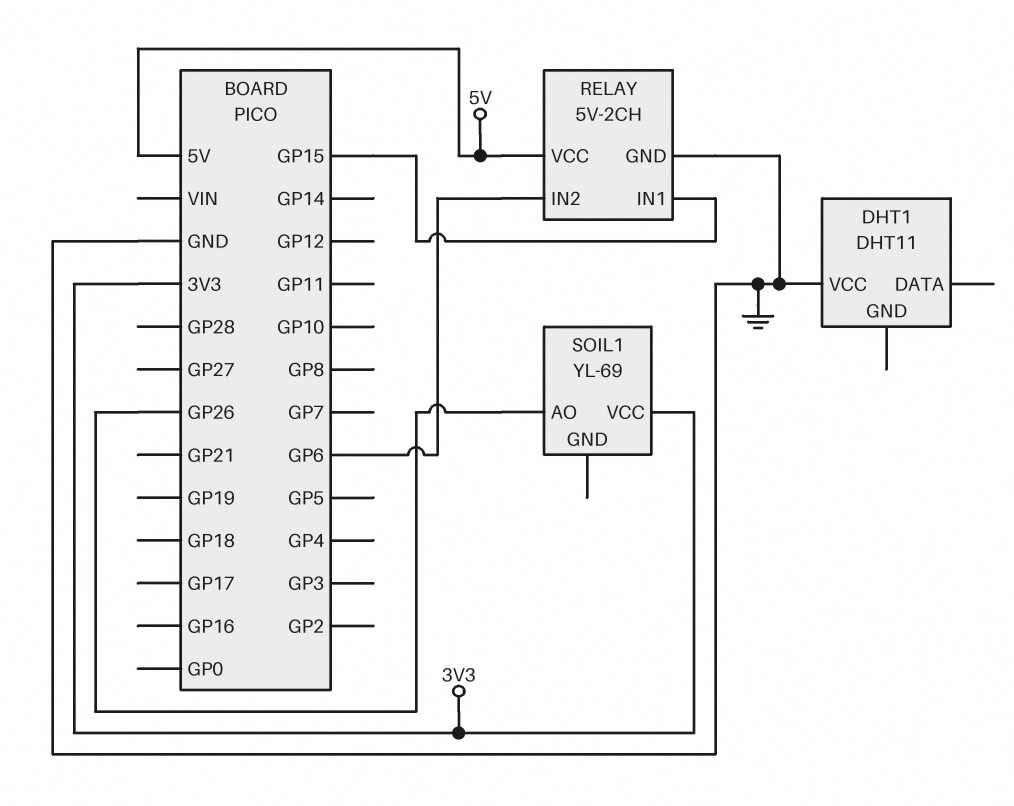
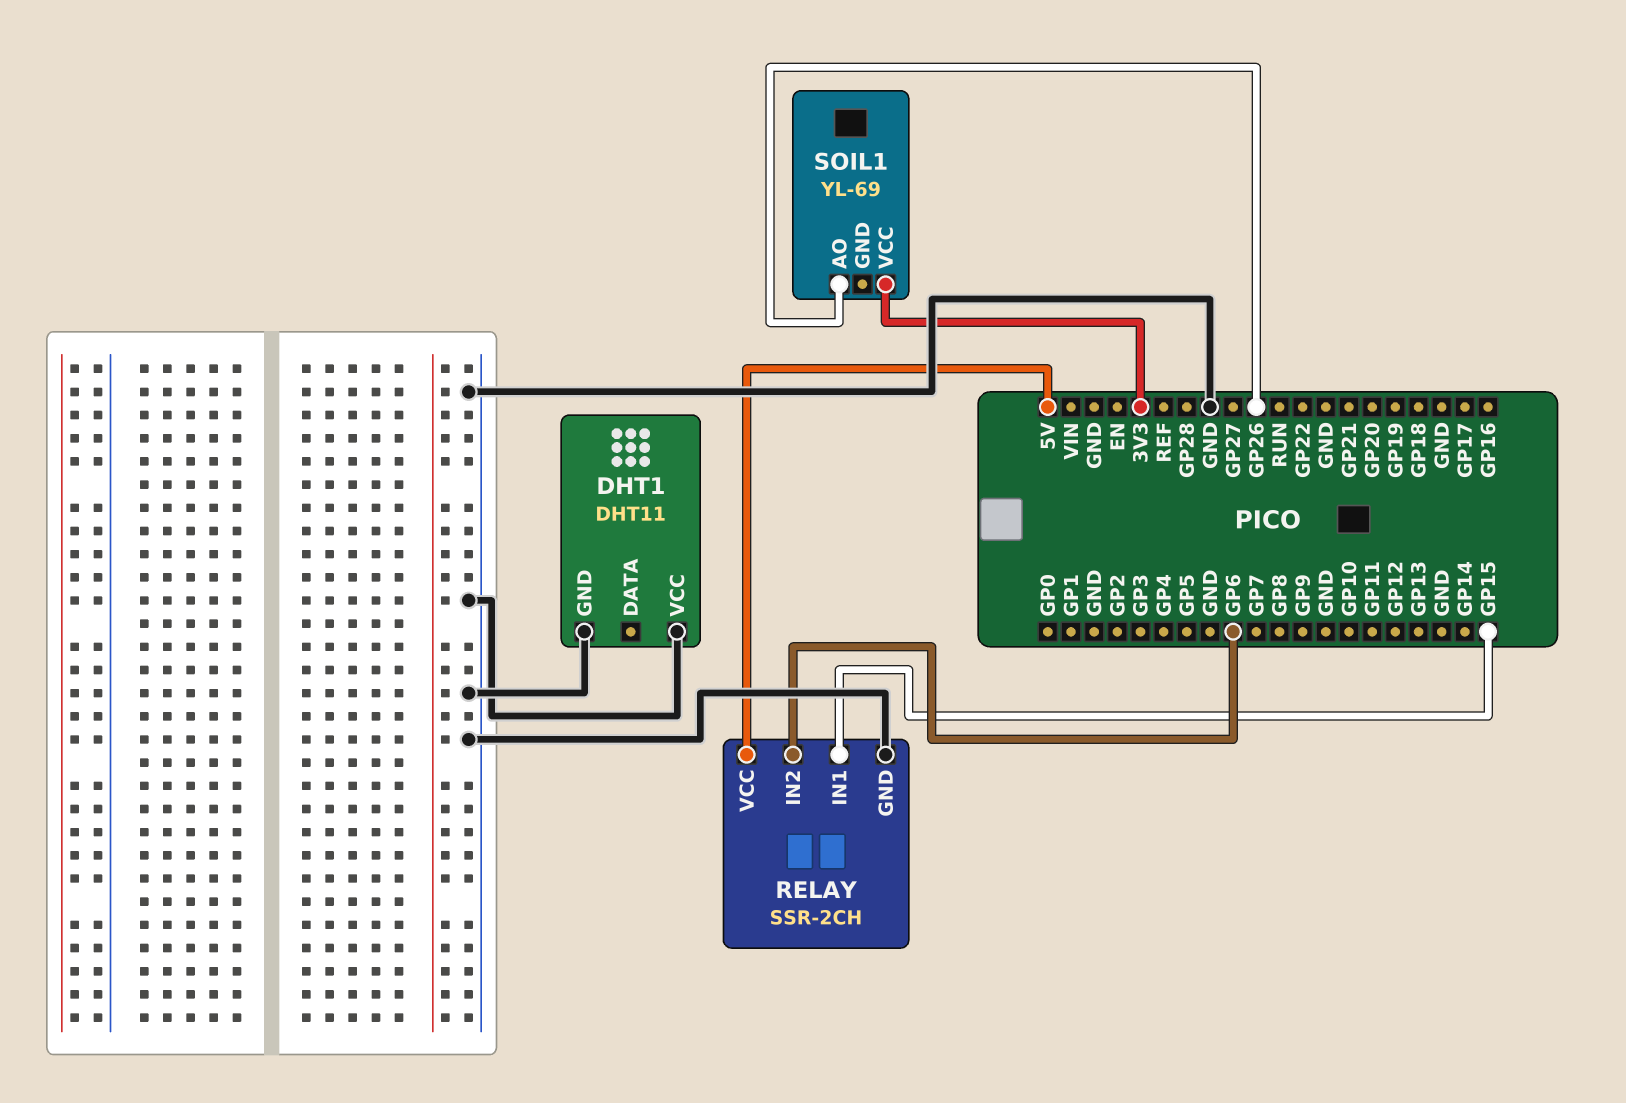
DHT1 pin GND: none -> GND
RELAY: 5V-2CH -> SSR-2CH

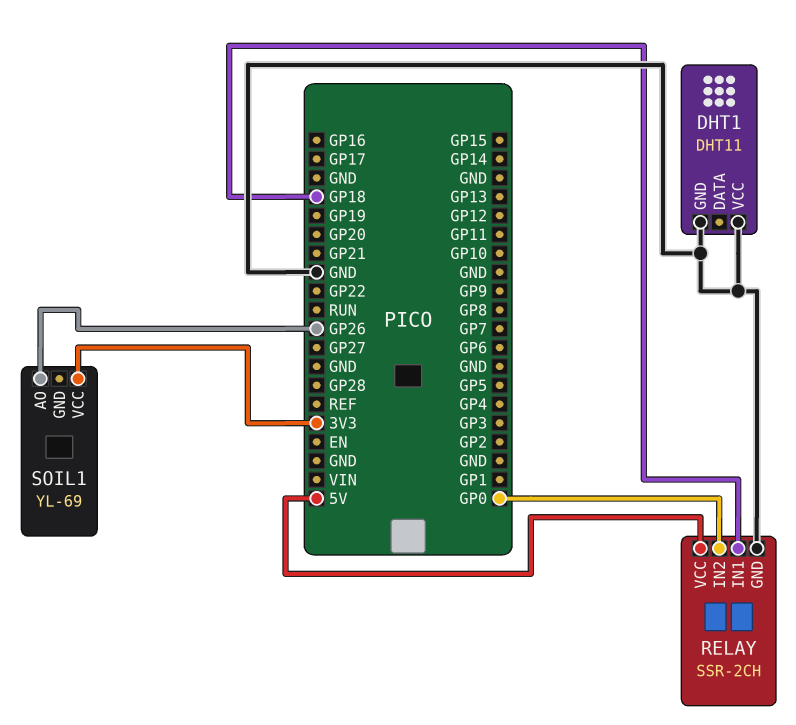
RELAY pin IN1: GP15 -> GP18
RELAY pin IN2: GP6 -> GP0

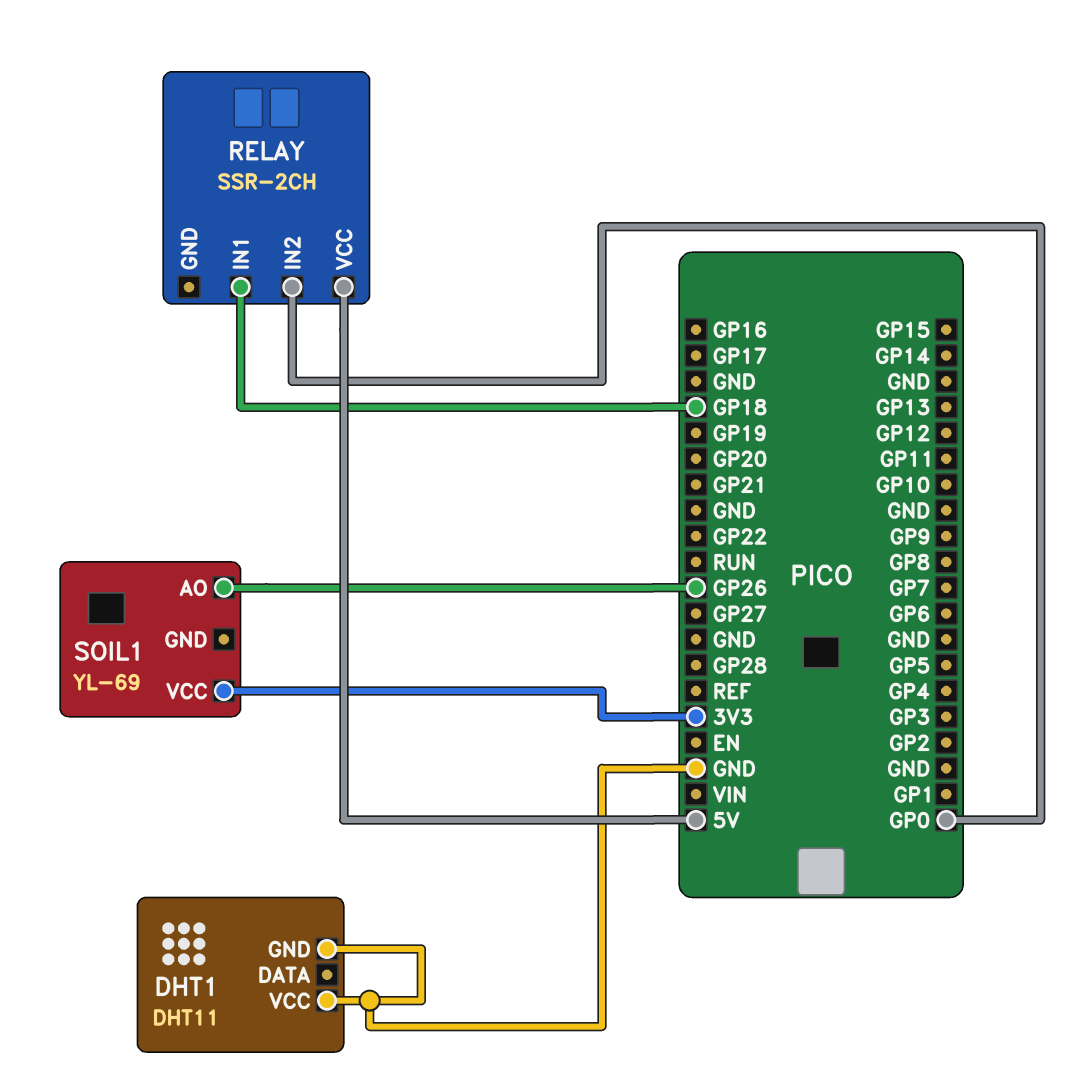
RELAY pin GND: GND -> none

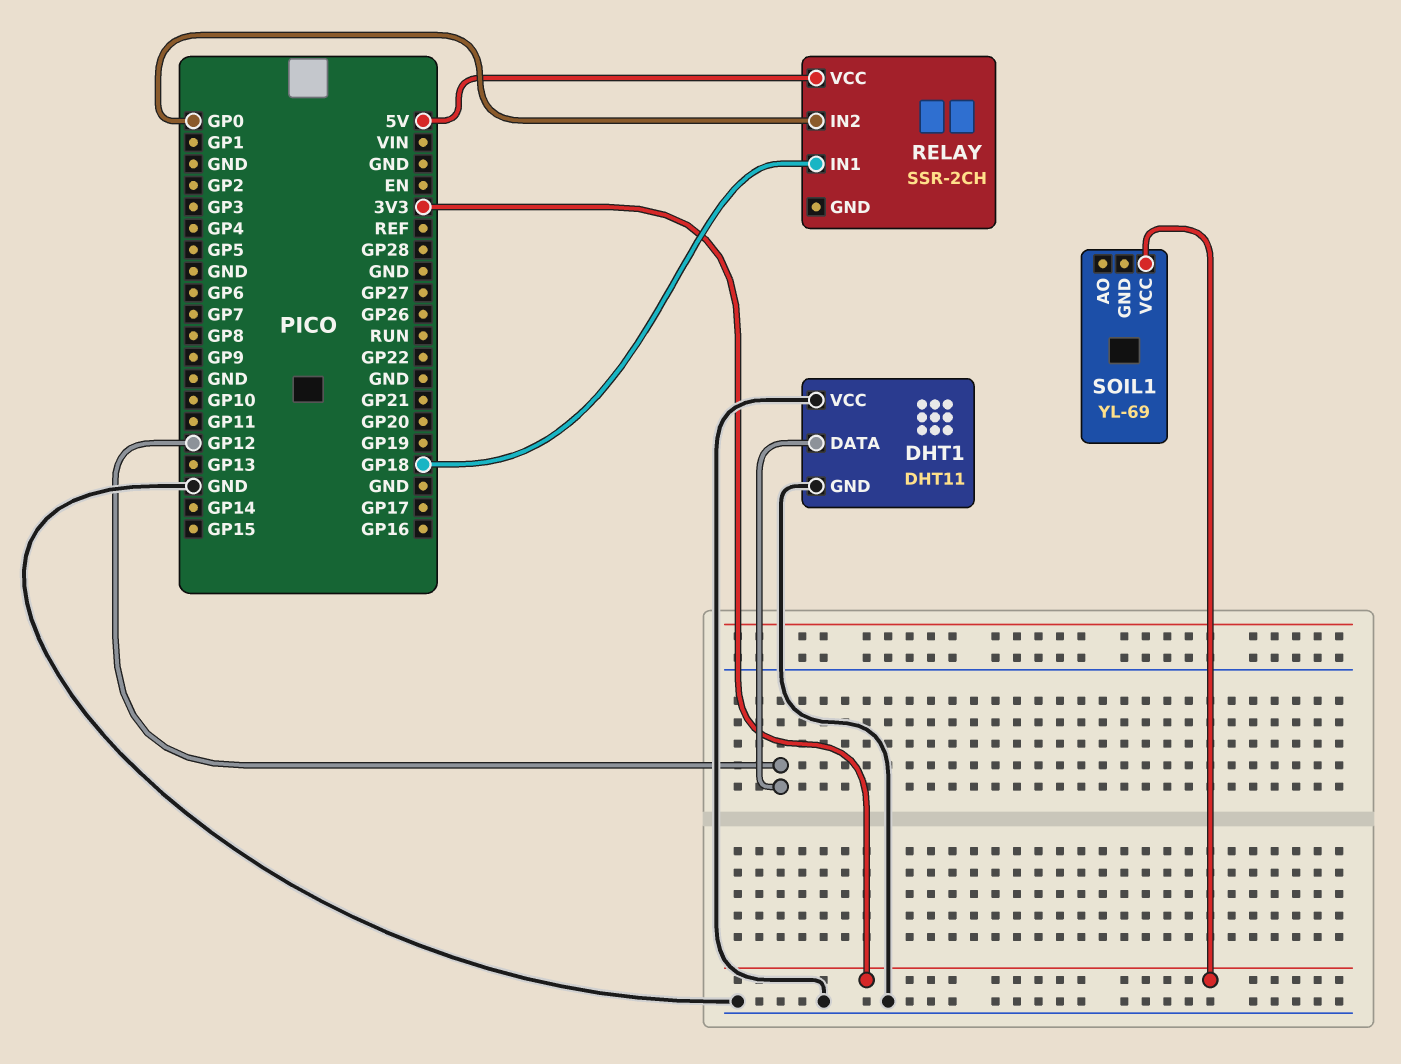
DHT1 pin DATA: none -> GP12
SOIL1 pin AO: GP26 -> none

